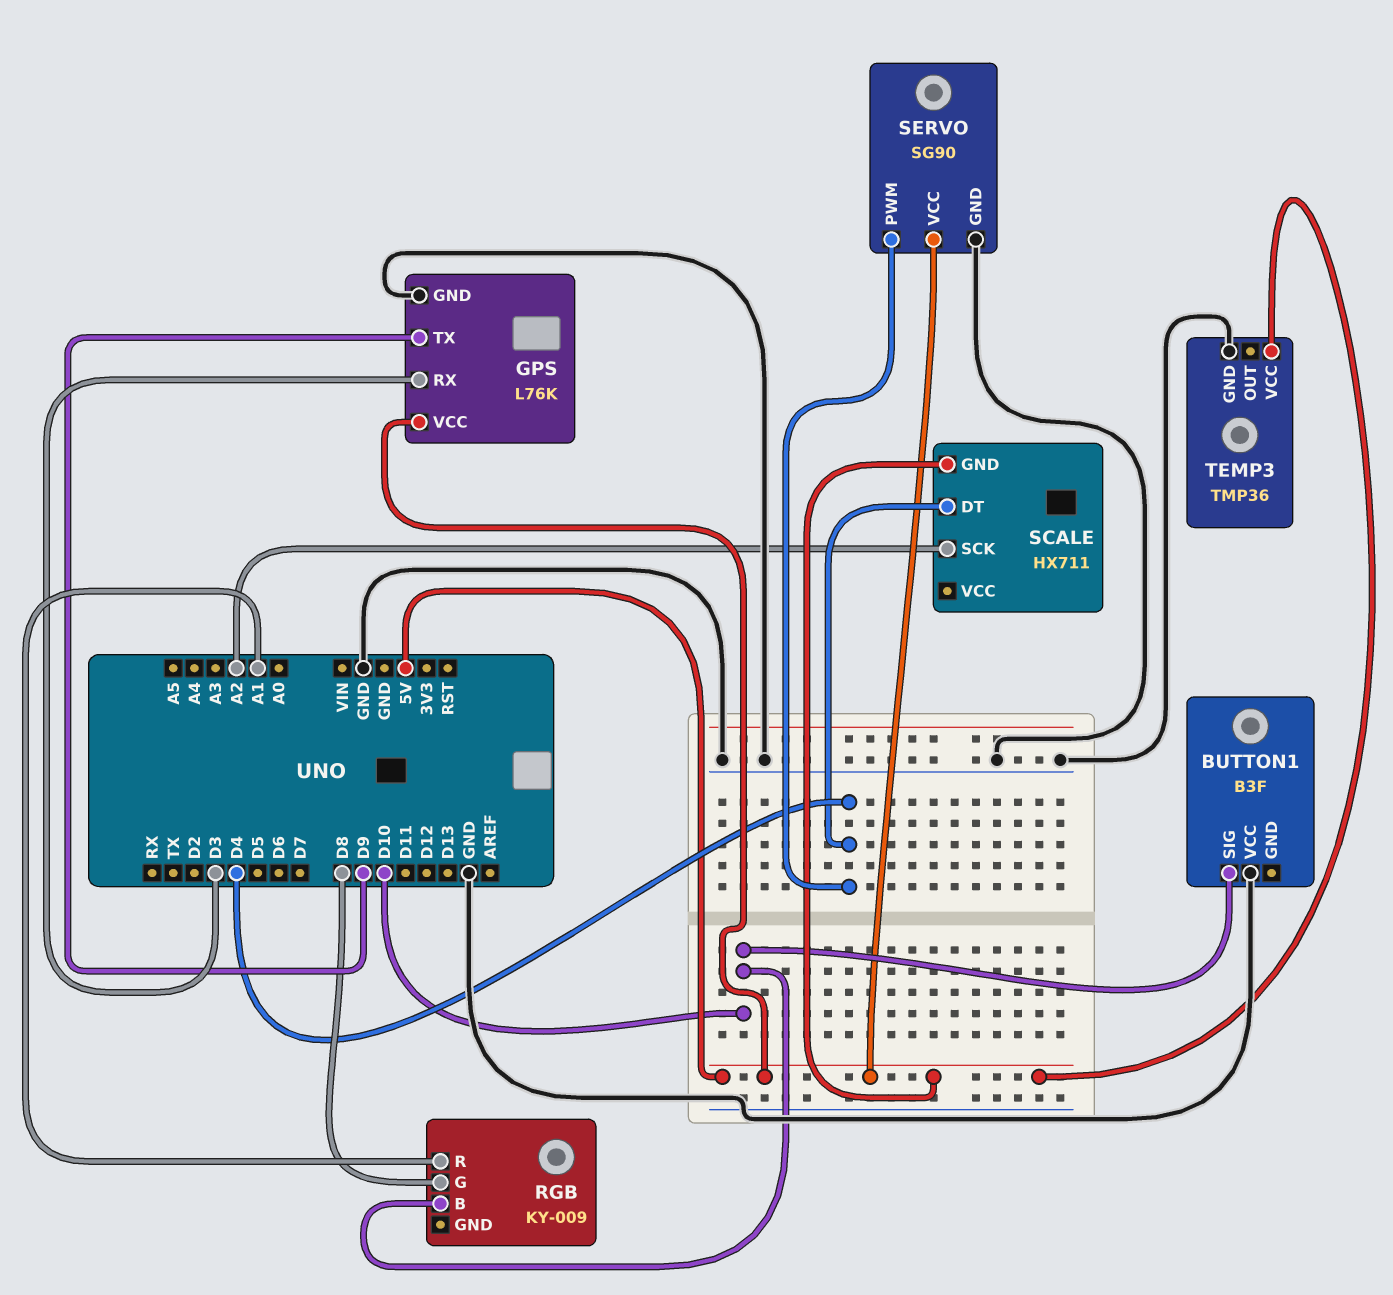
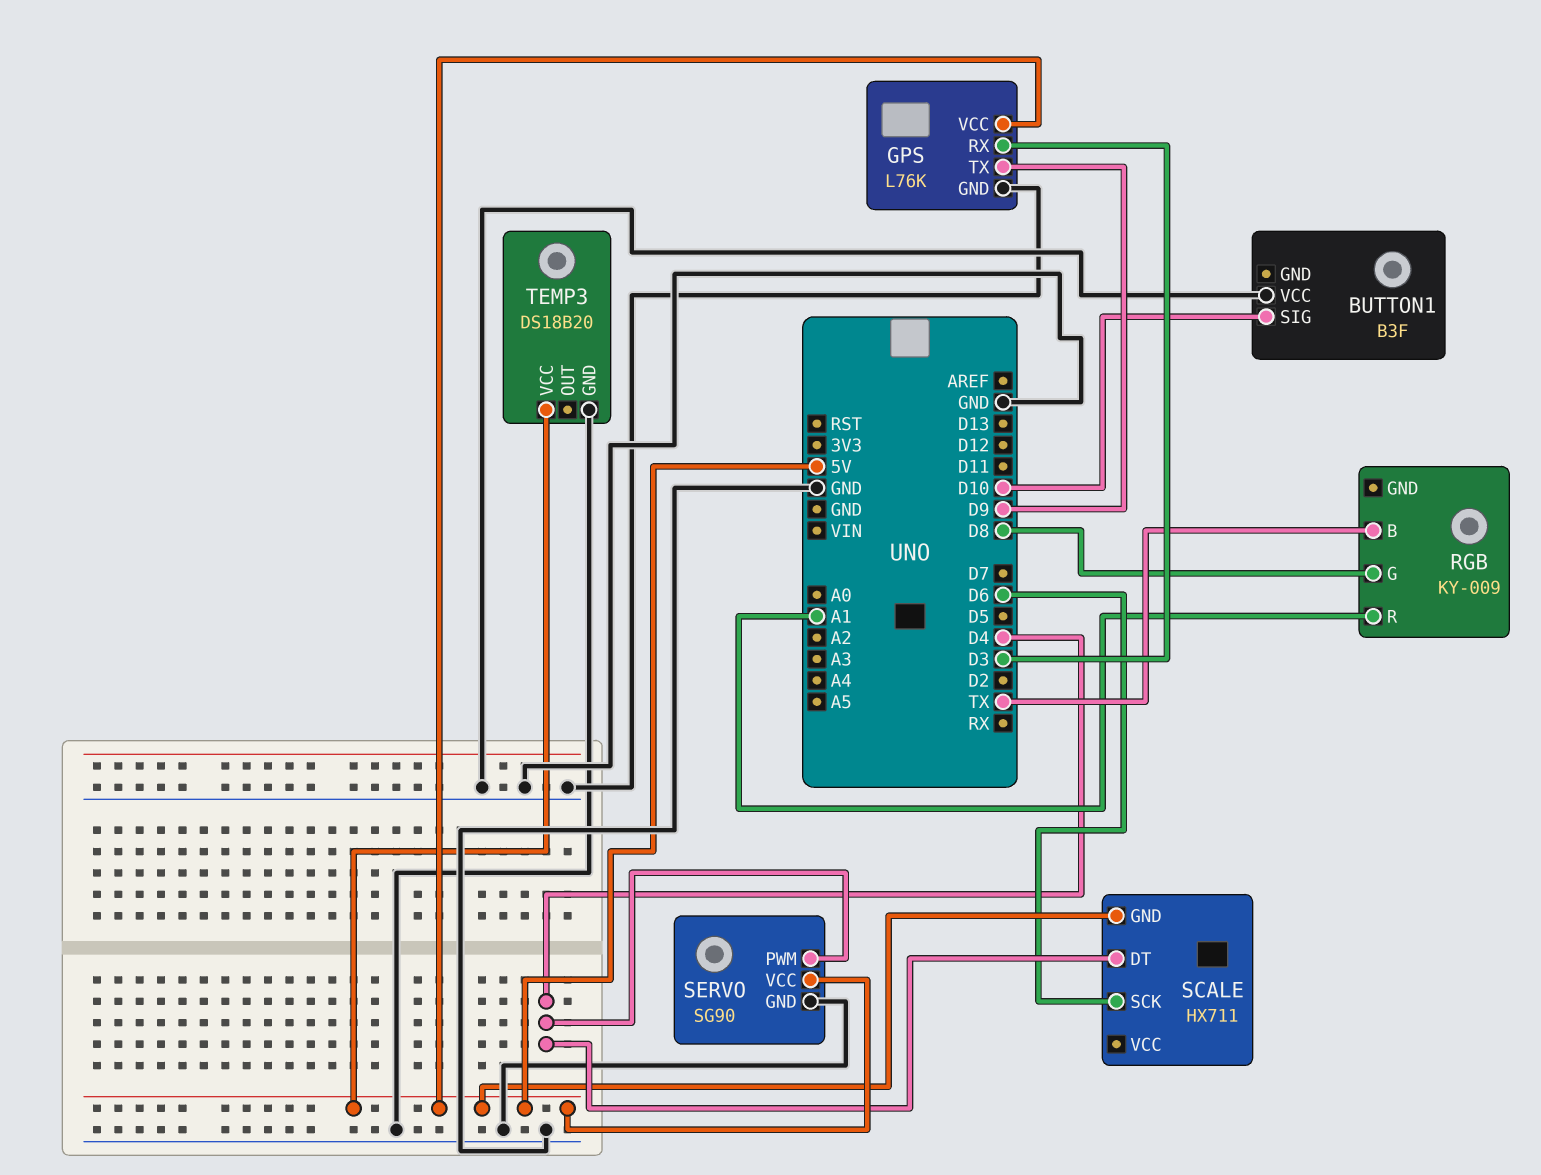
RGB pin B: D10 -> TX
SCALE pin SCK: A2 -> D6
TEMP3: TMP36 -> DS18B20

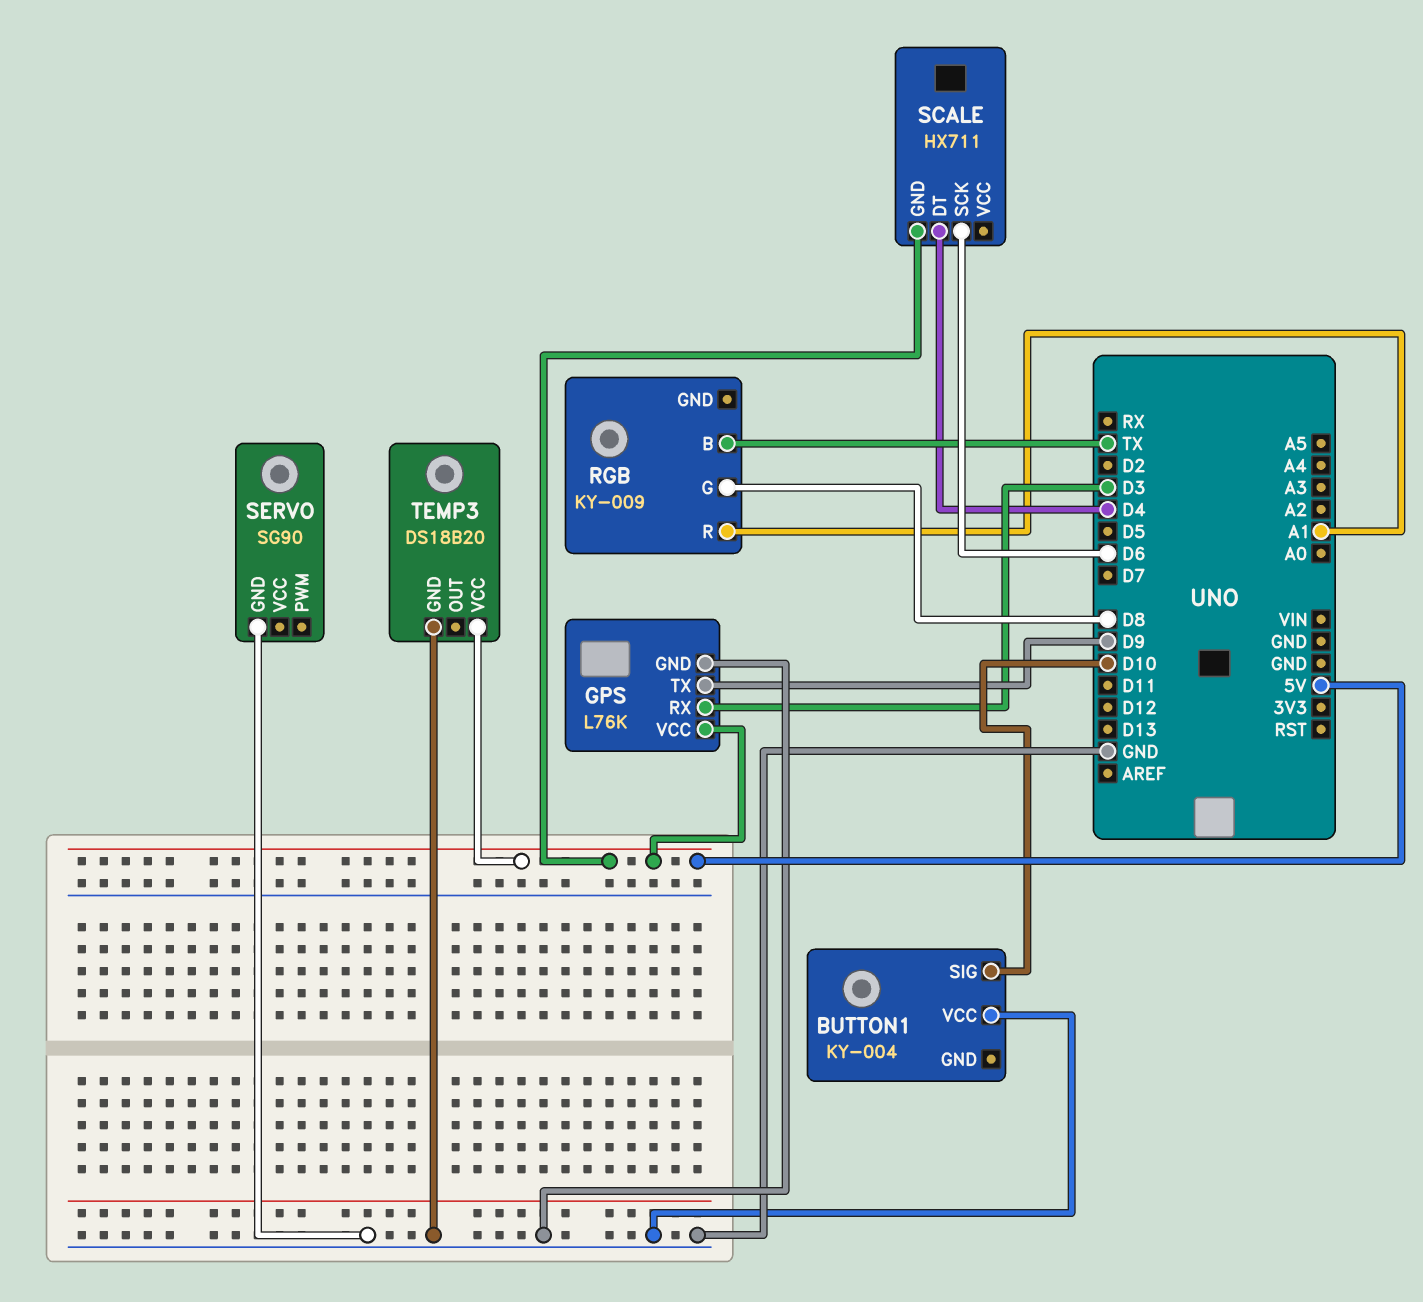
BUTTON1: B3F -> KY-004
SERVO pin PWM: D4 -> none
SERVO pin VCC: 5V -> none

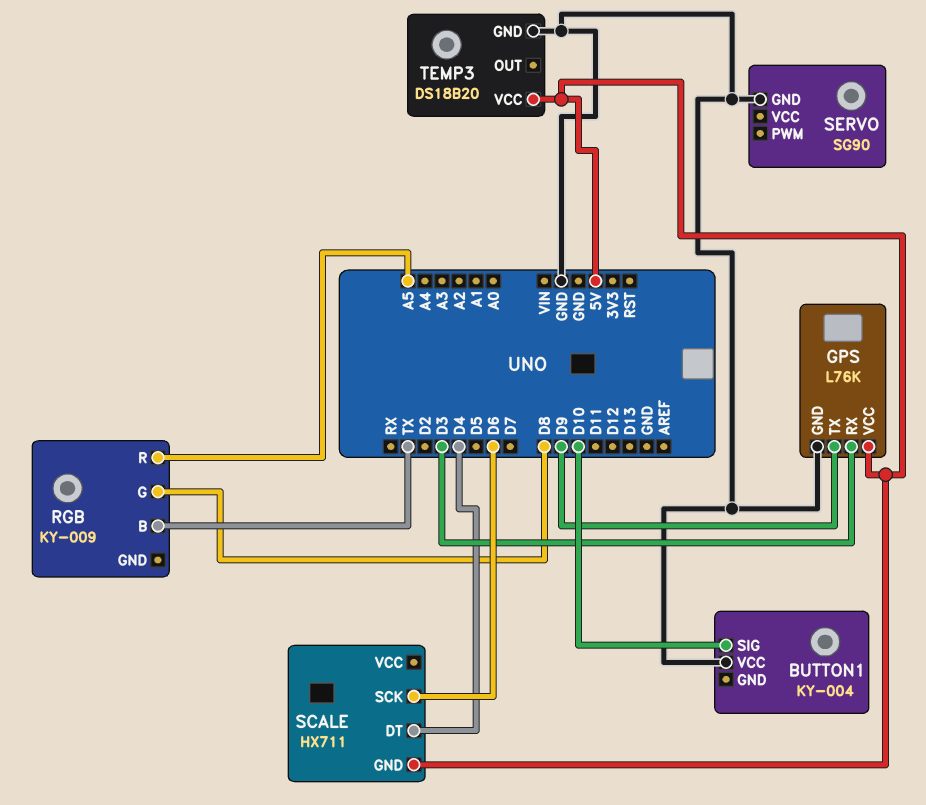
RGB pin R: A1 -> A5

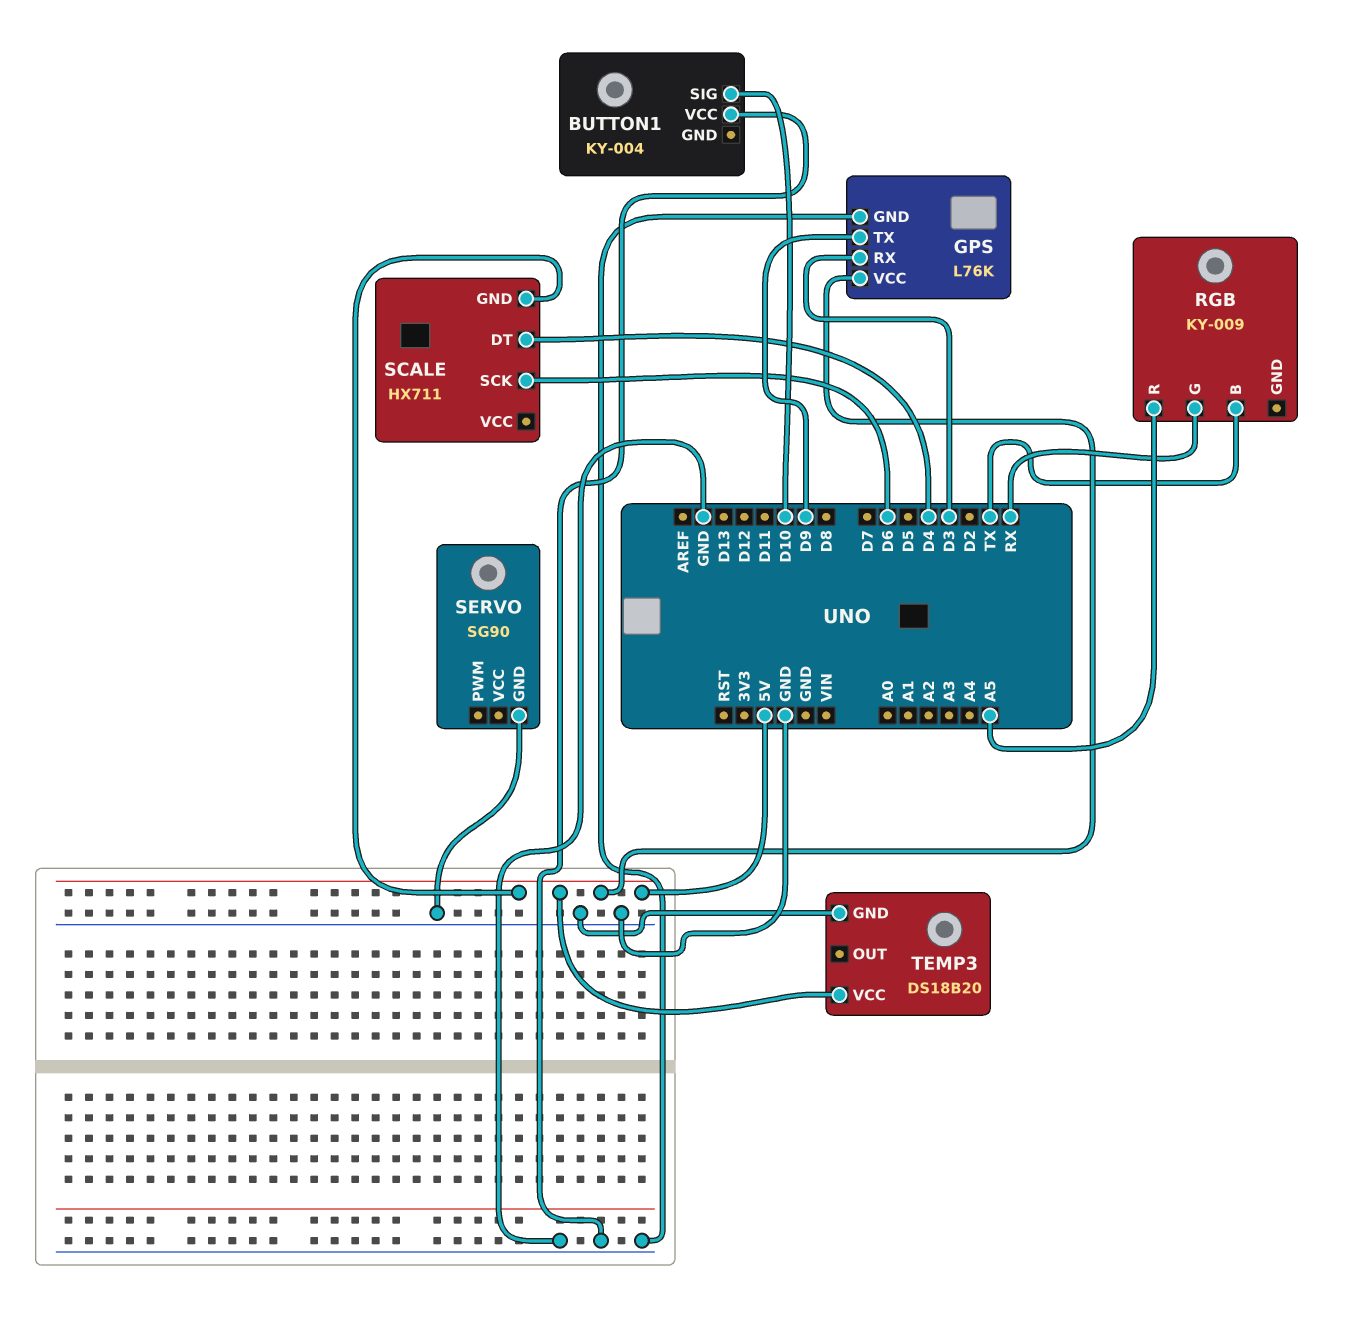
RGB pin G: D8 -> RX

